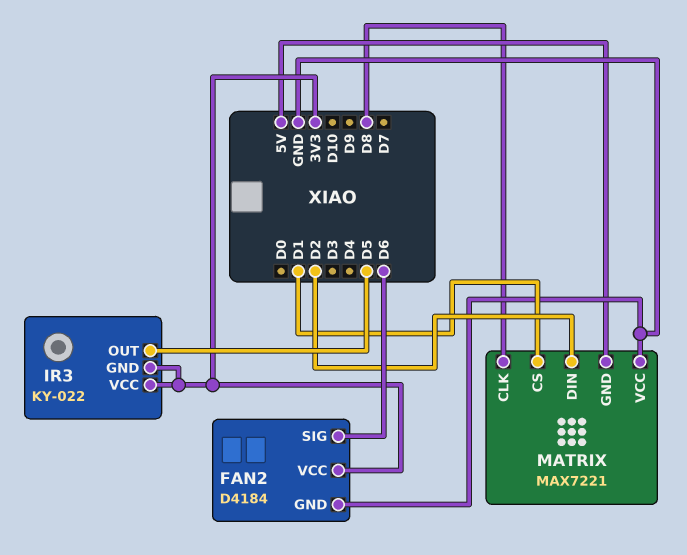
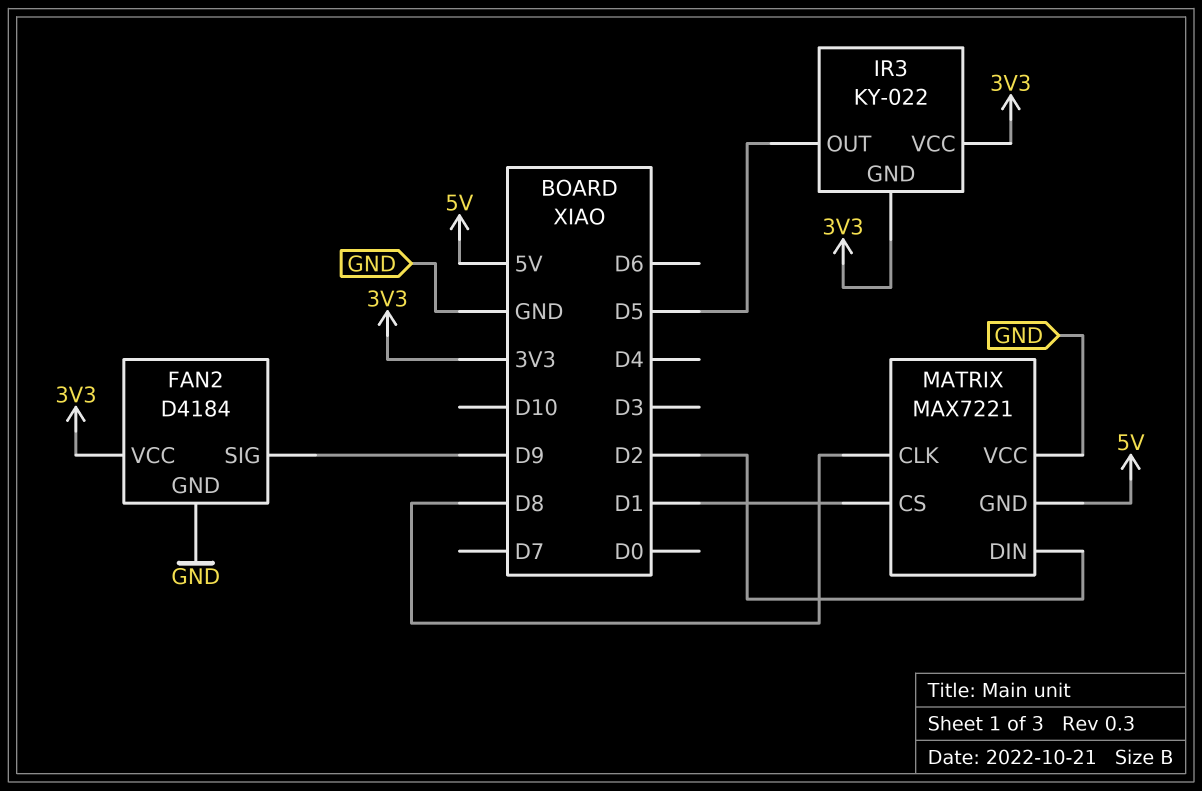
FAN2 pin SIG: D6 -> D9

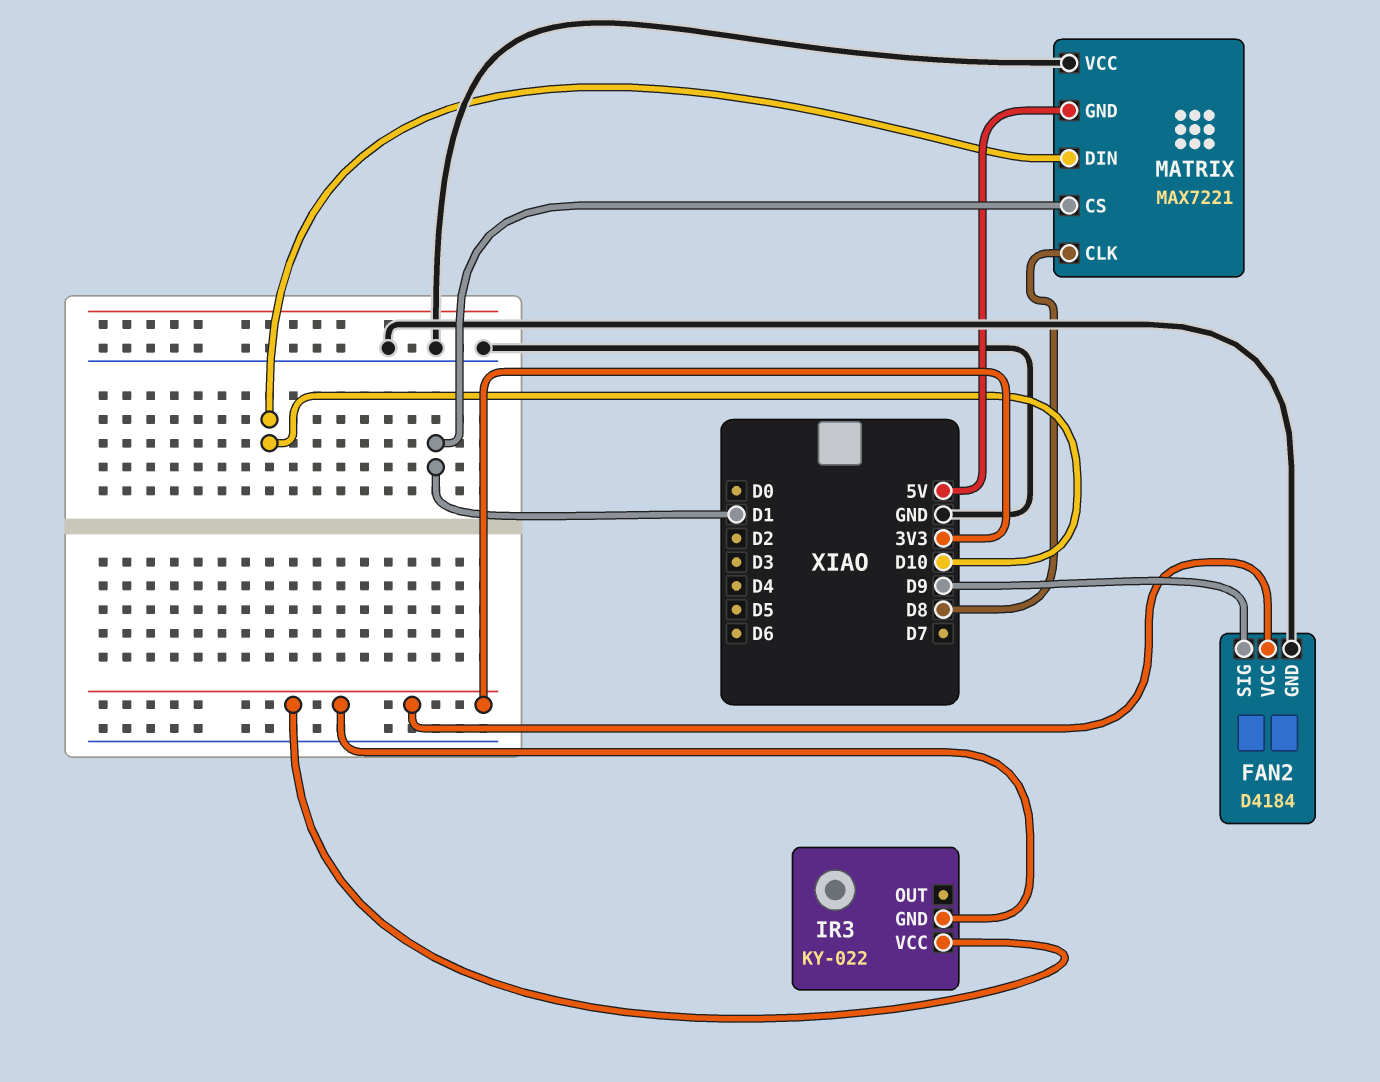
IR3 pin OUT: D5 -> none
MATRIX pin DIN: D2 -> D10

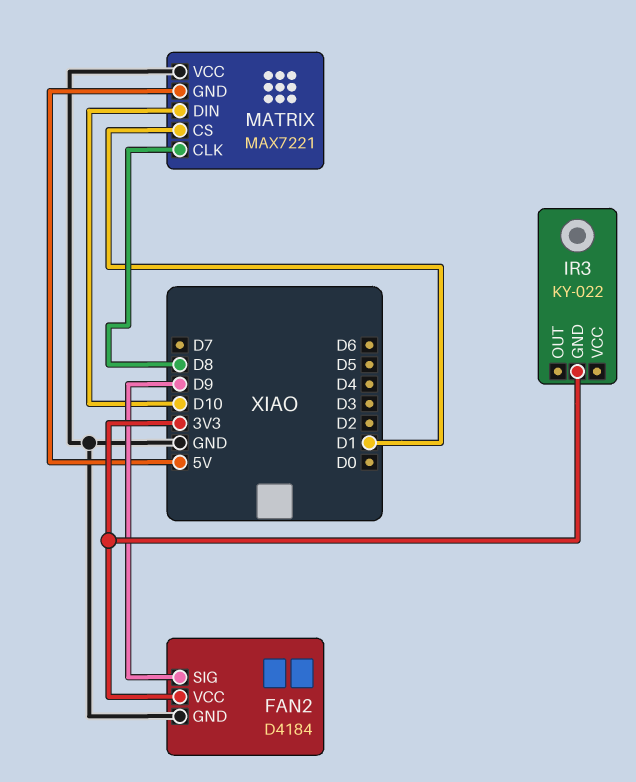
IR3 pin VCC: 3V3 -> none

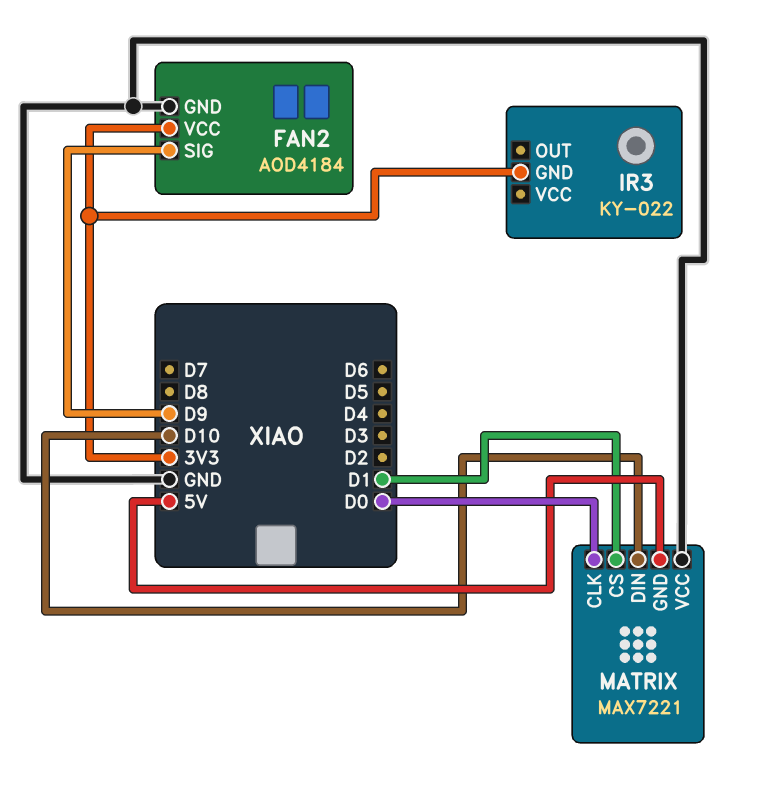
FAN2: D4184 -> AOD4184
MATRIX pin CLK: D8 -> D0

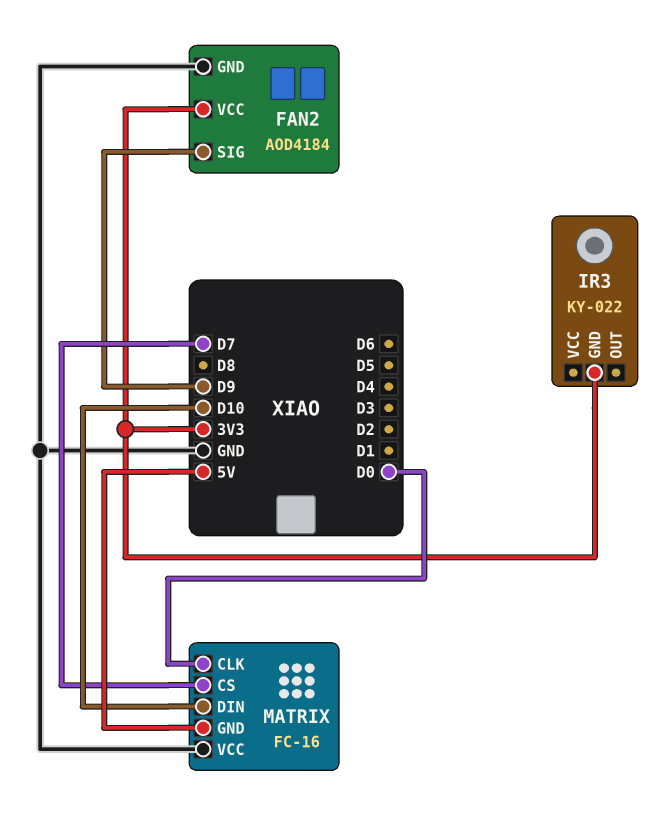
MATRIX: MAX7221 -> FC-16
MATRIX pin CS: D1 -> D7

